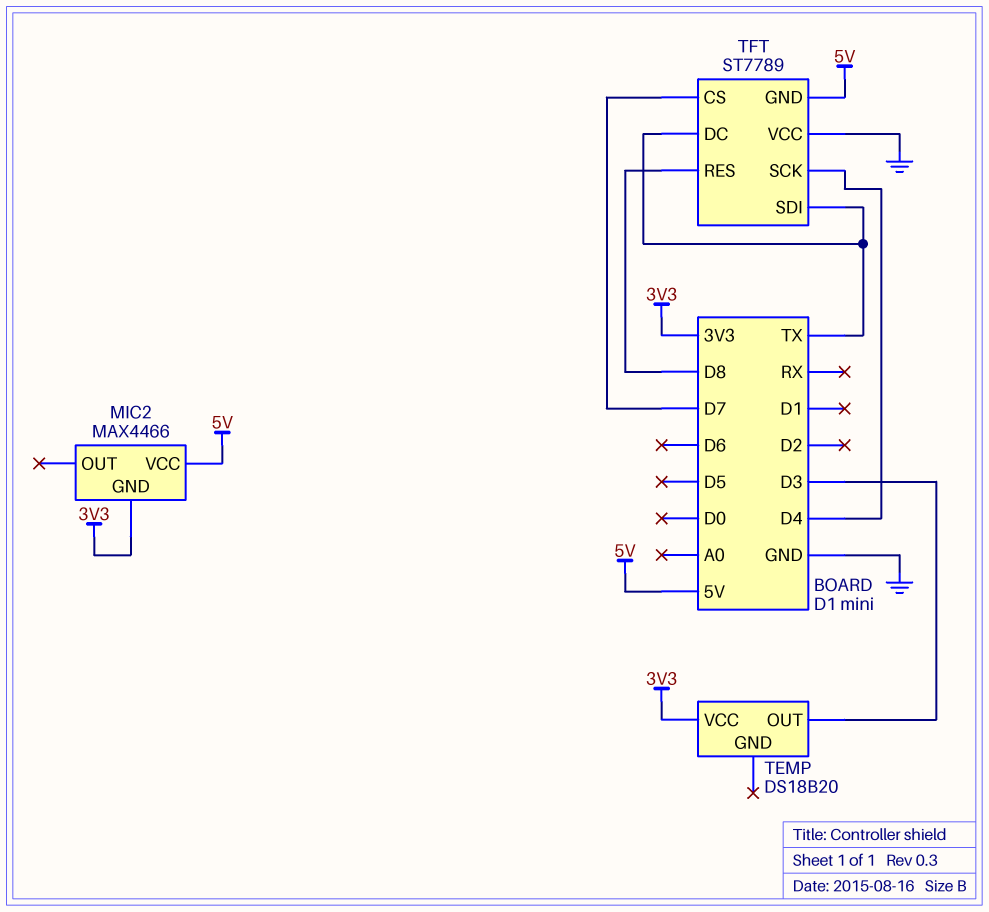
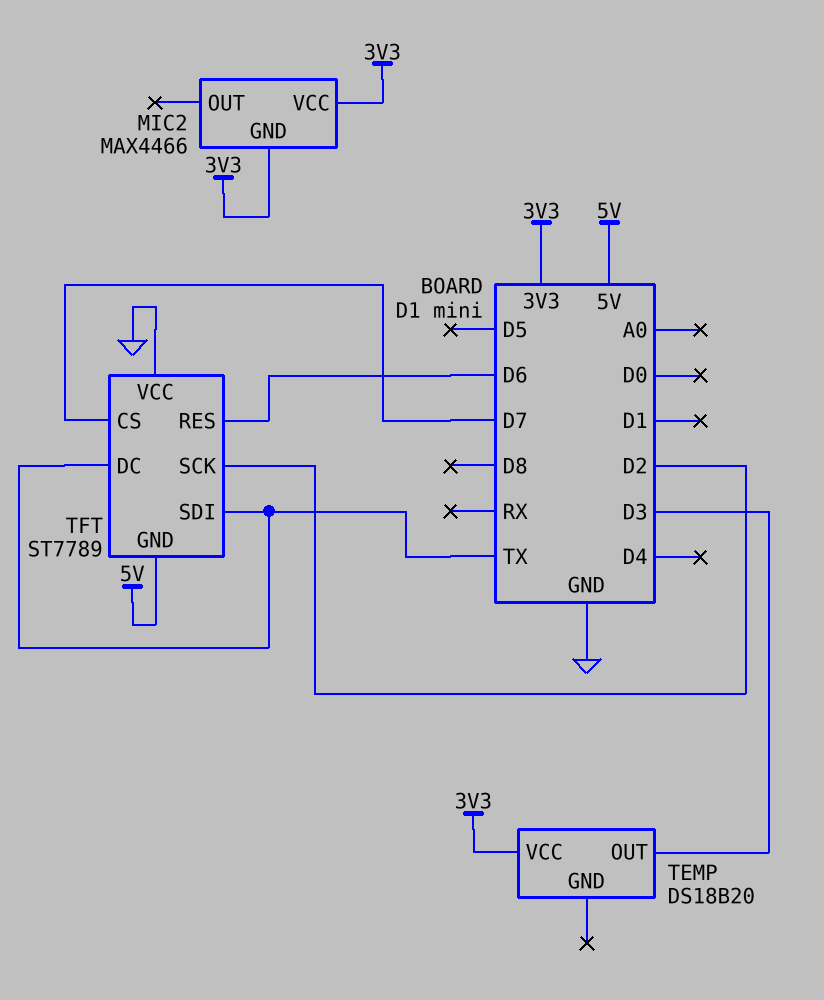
MIC2 pin VCC: 5V -> 3V3
TFT pin RES: D8 -> D6
TFT pin SCK: D4 -> D2

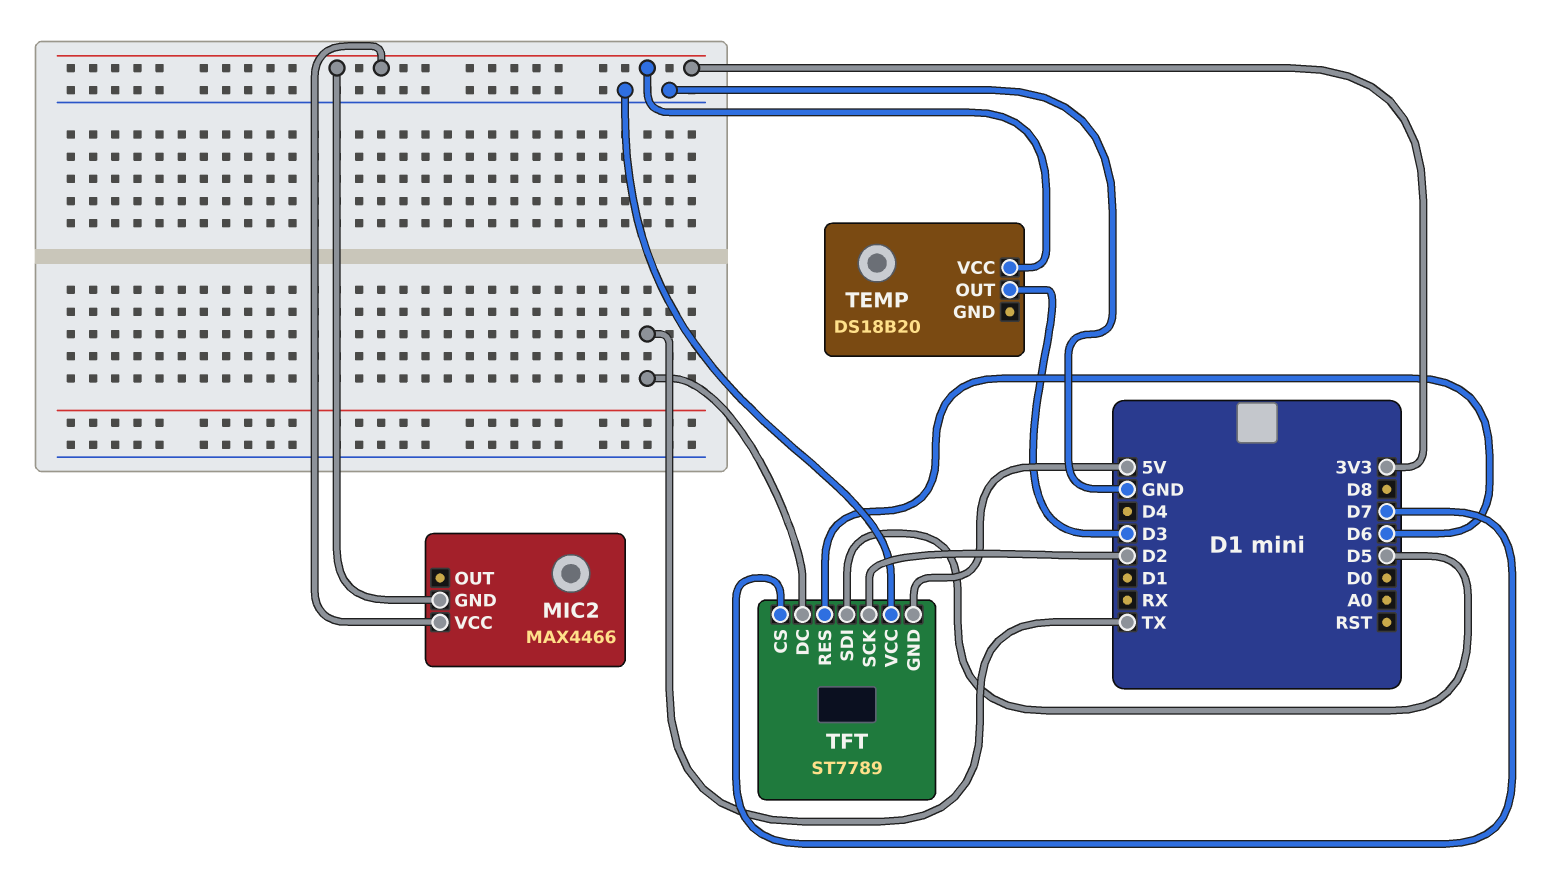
TFT pin SDI: TX -> D5

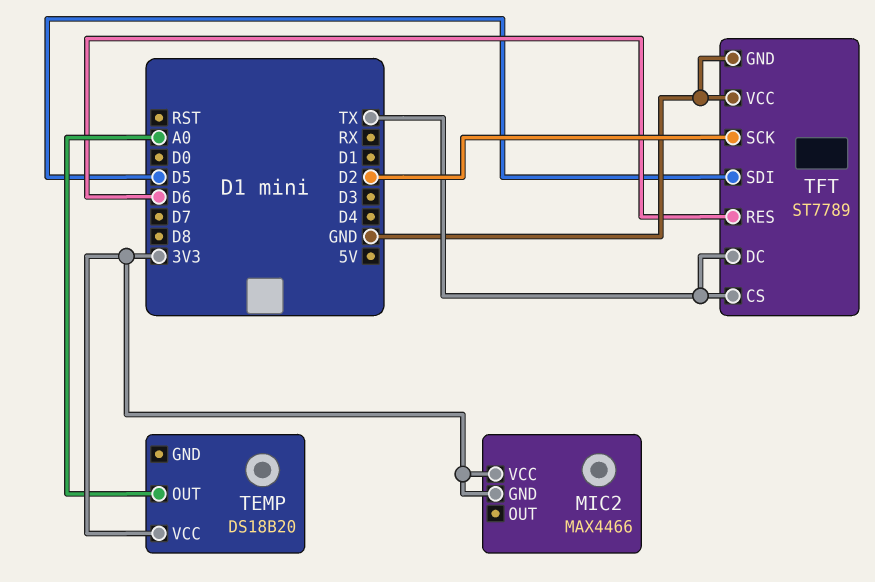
TEMP pin OUT: D3 -> A0
TFT pin CS: D7 -> TX
TFT pin GND: 5V -> GND

